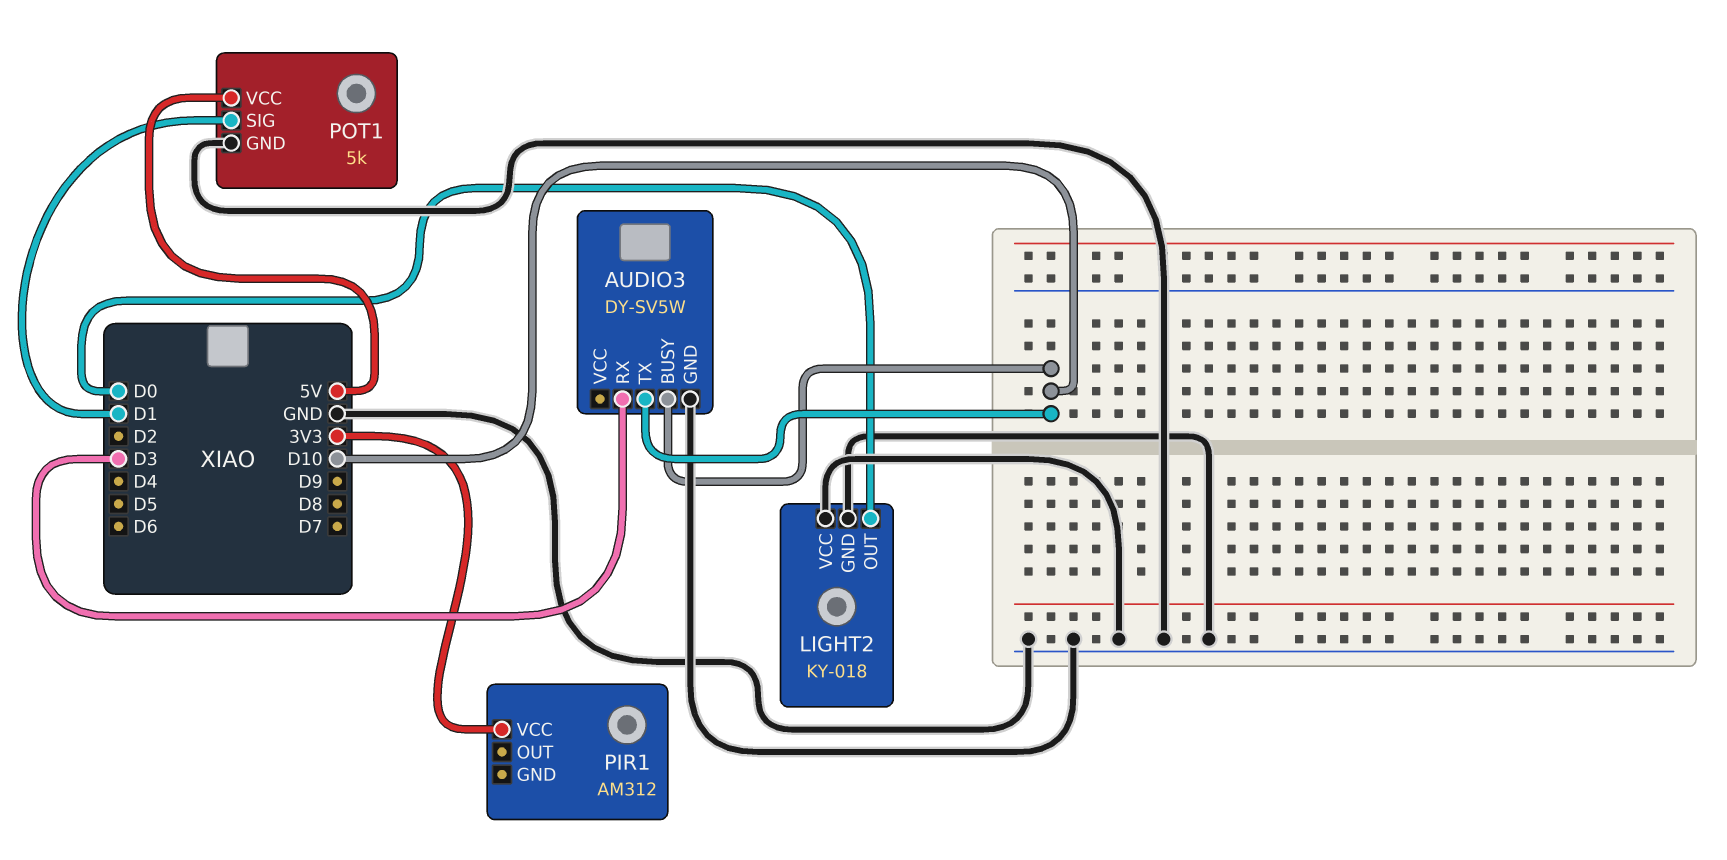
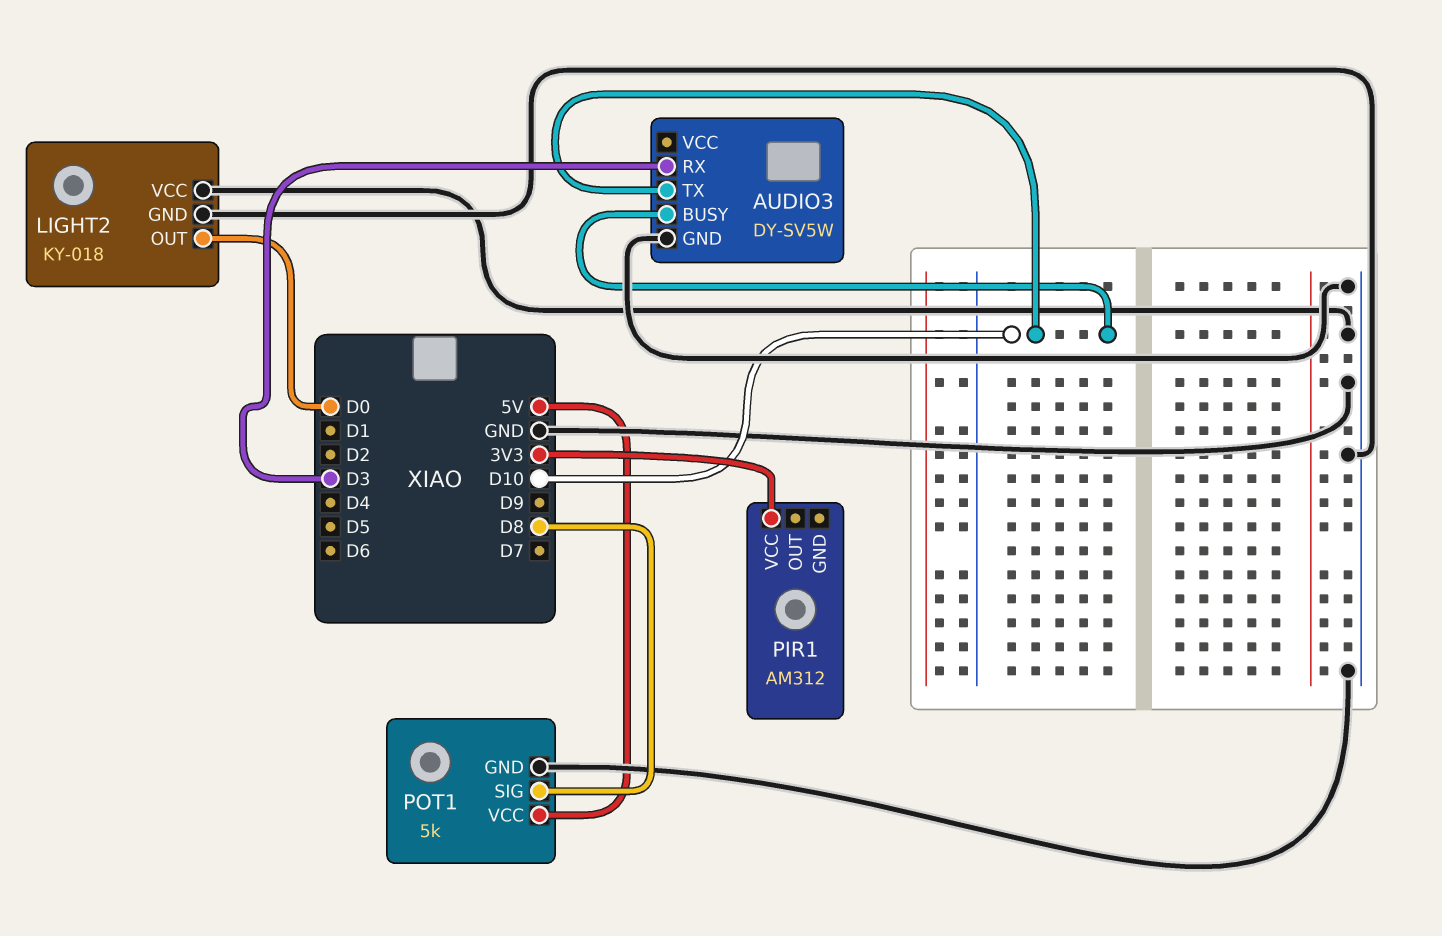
POT1 pin SIG: D1 -> D8

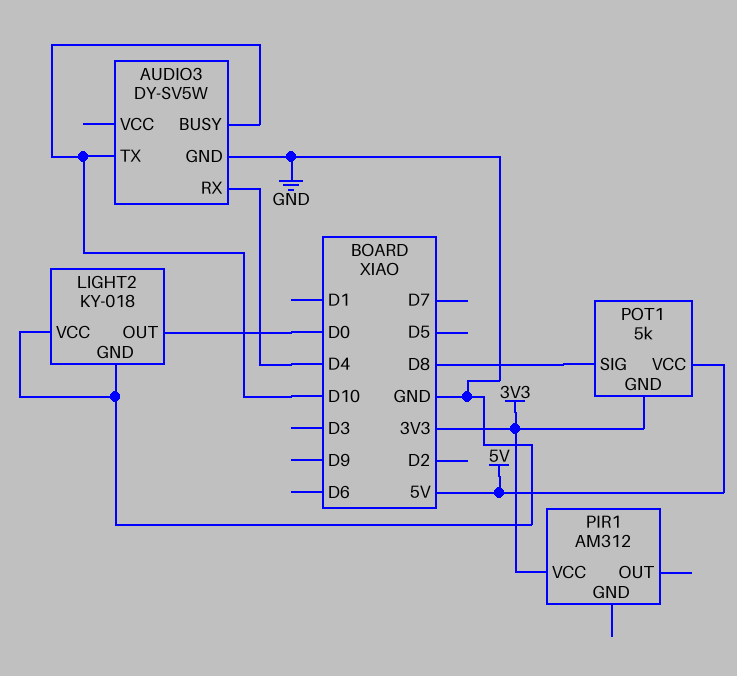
AUDIO3 pin RX: D3 -> D4
POT1 pin GND: GND -> 3V3

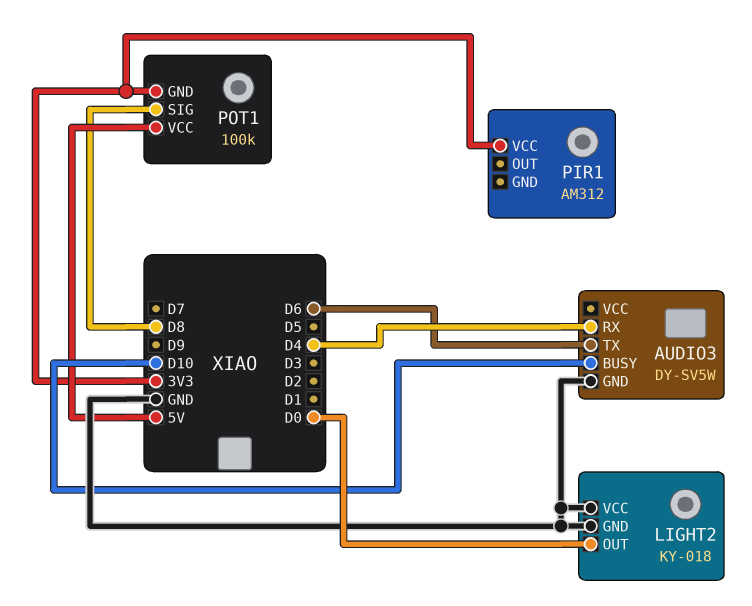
AUDIO3 pin TX: D10 -> D6
POT1: 5k -> 100k

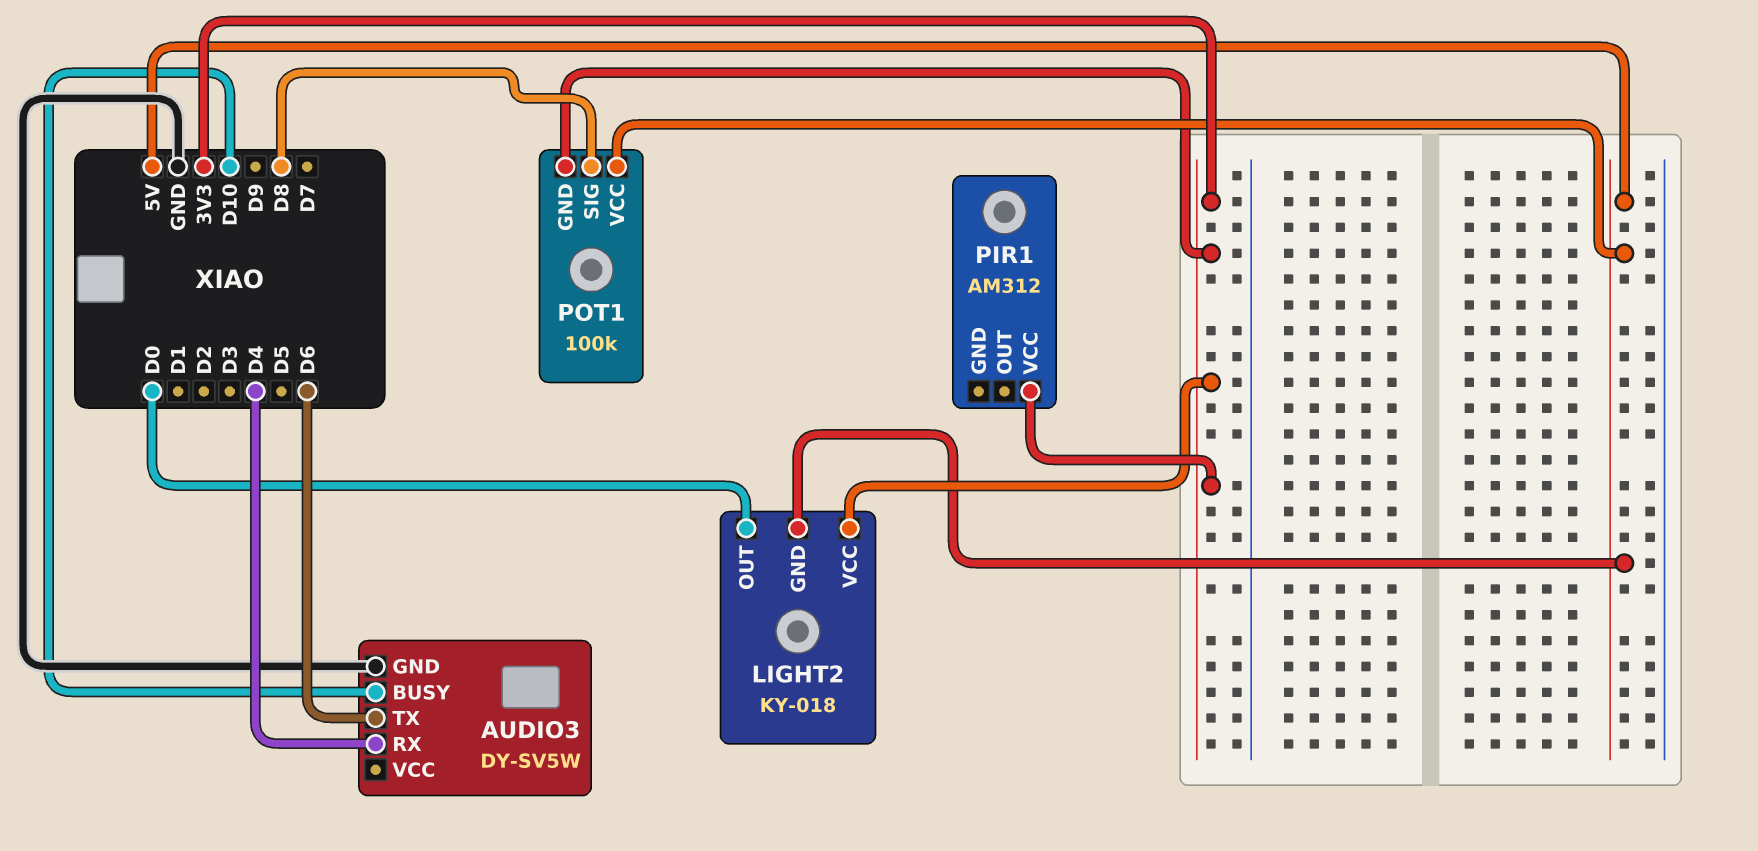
LIGHT2 pin GND: GND -> 5V
LIGHT2 pin VCC: GND -> 3V3

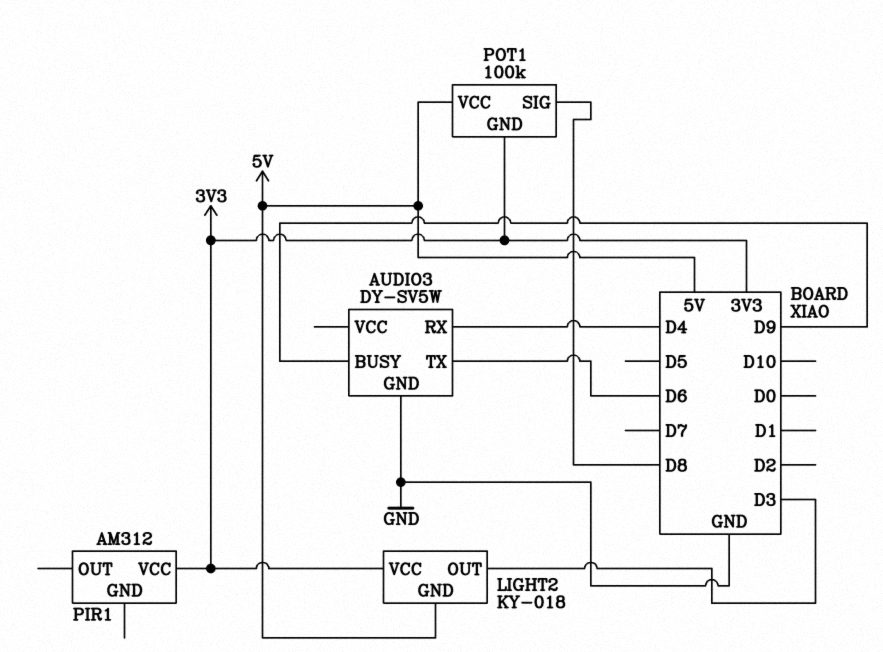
AUDIO3 pin BUSY: D10 -> D9
LIGHT2 pin OUT: D0 -> D3

